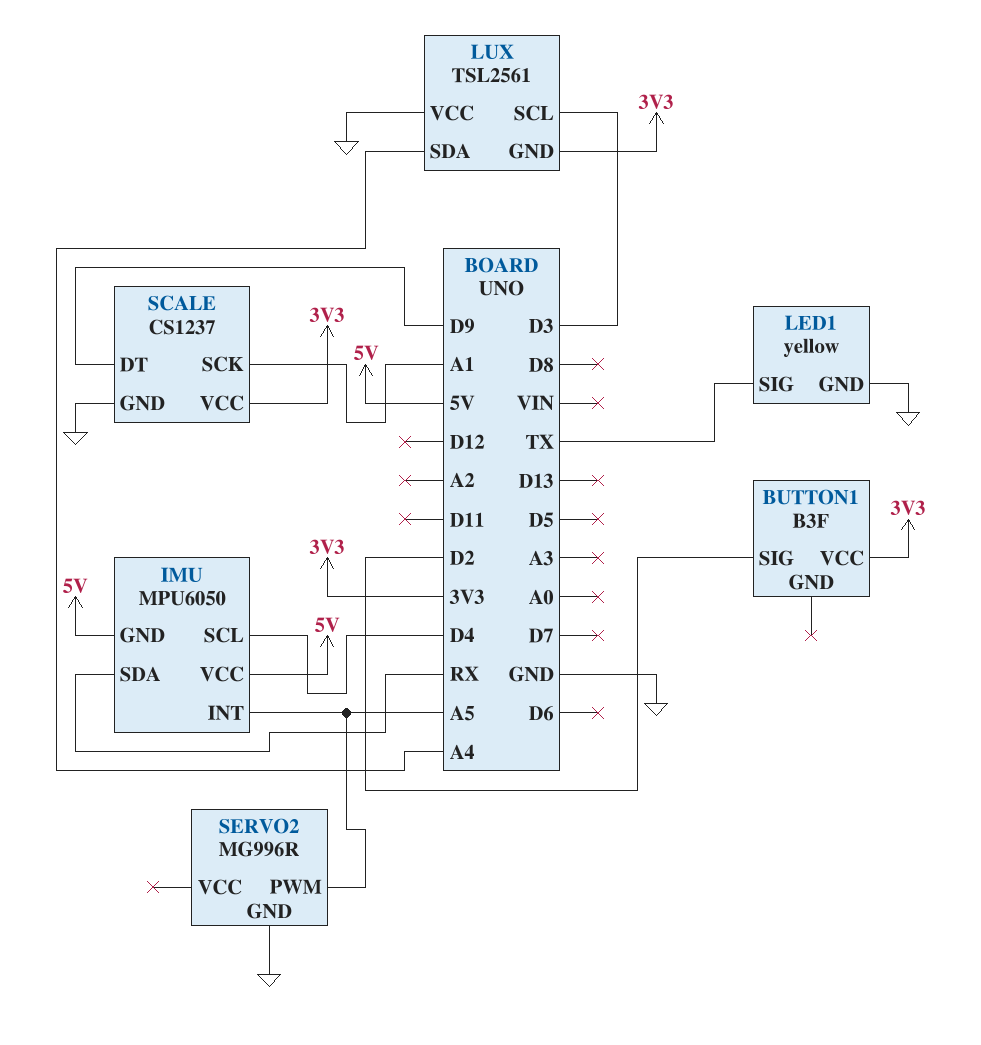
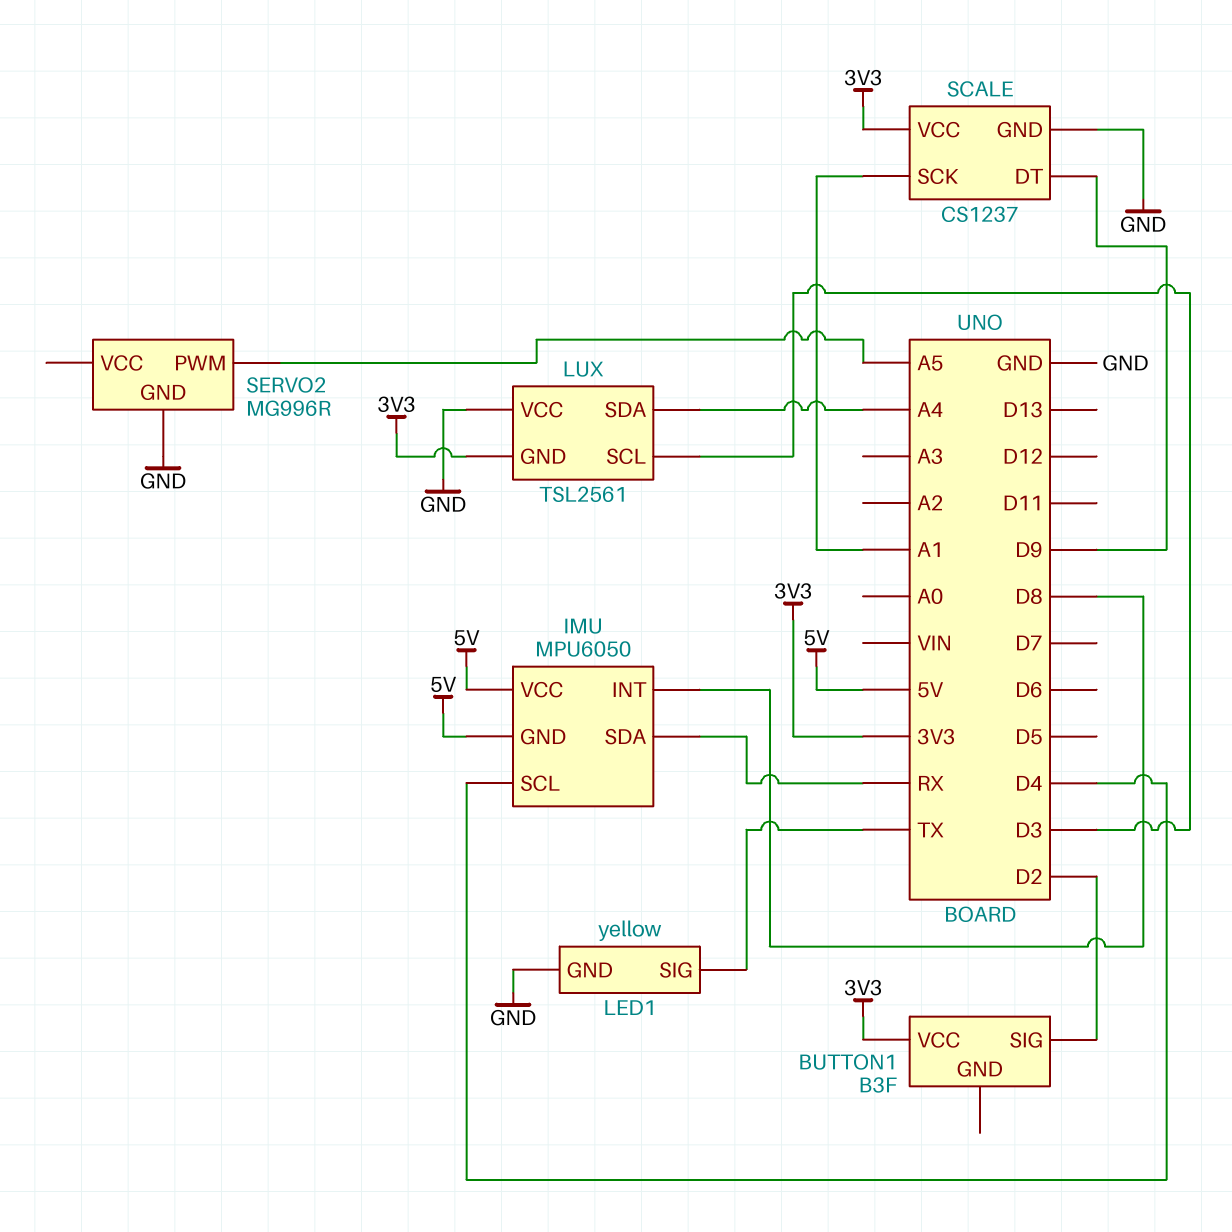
IMU pin INT: A5 -> D8

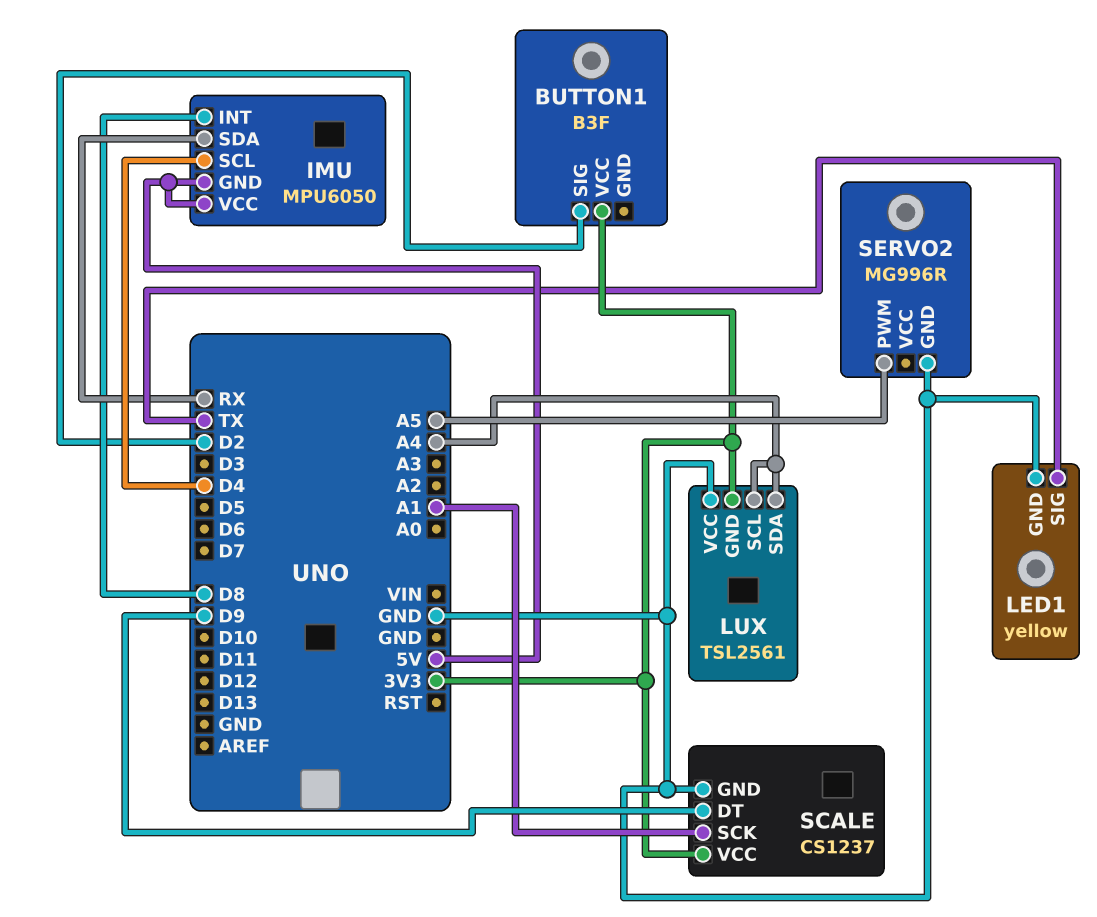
LUX pin SCL: D3 -> A4

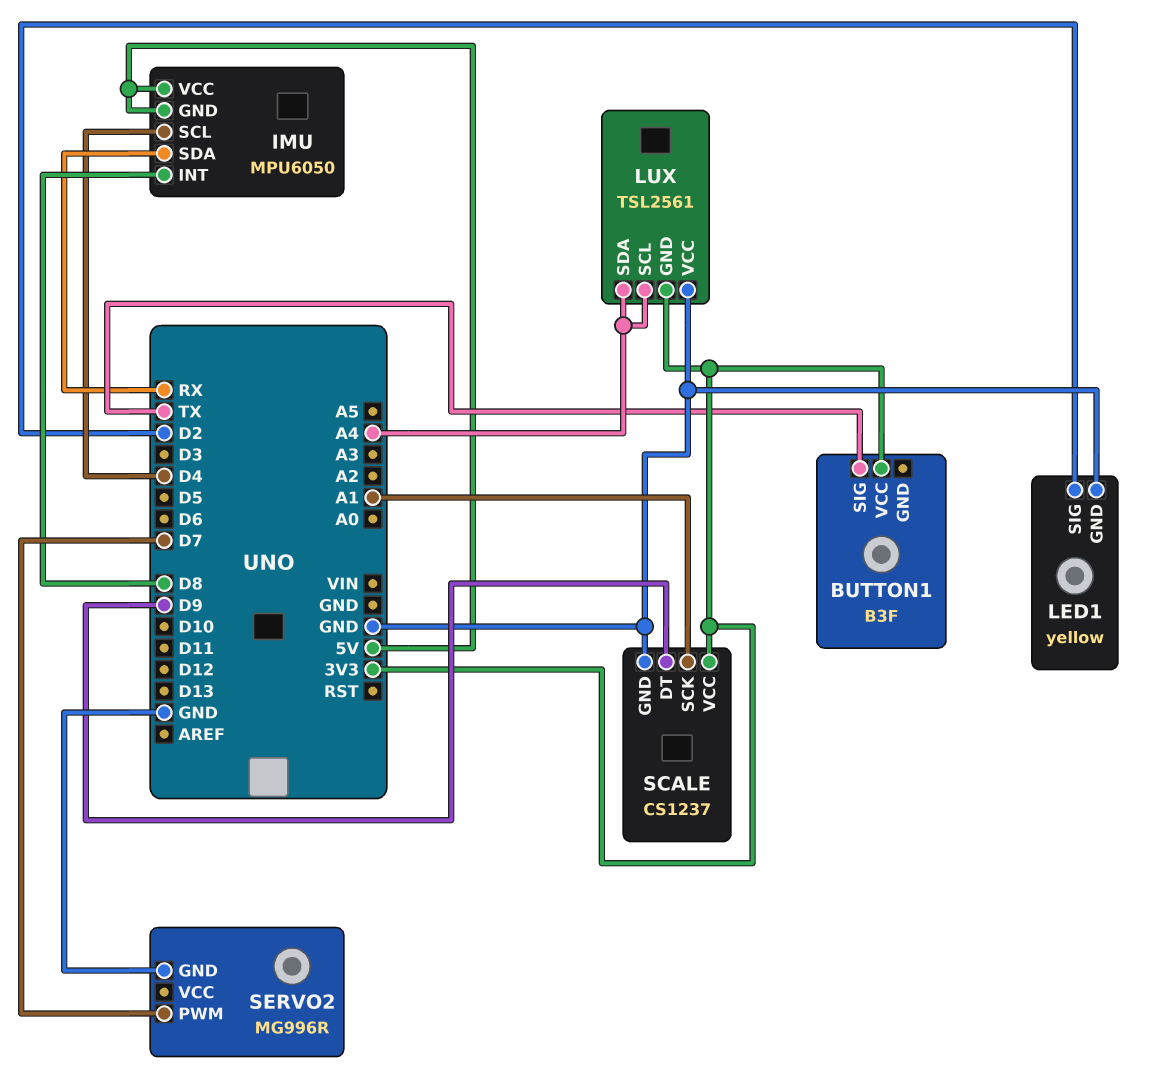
BUTTON1 pin SIG: D2 -> TX
LED1 pin SIG: TX -> D2
SERVO2 pin PWM: A5 -> D7

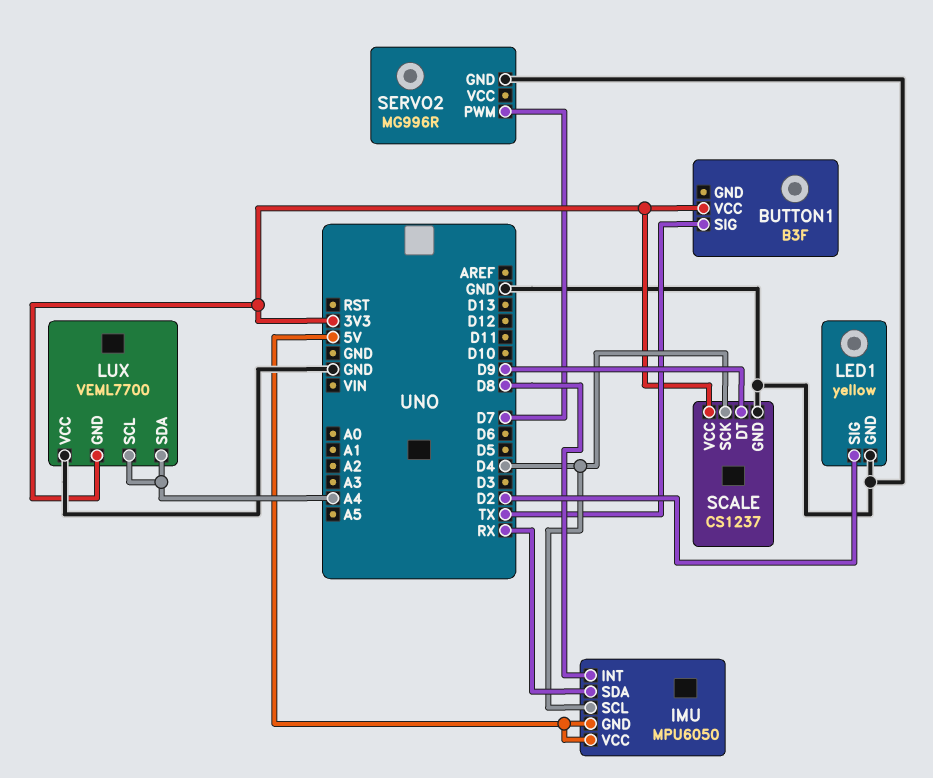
LUX: TSL2561 -> VEML7700
SCALE pin SCK: A1 -> D4

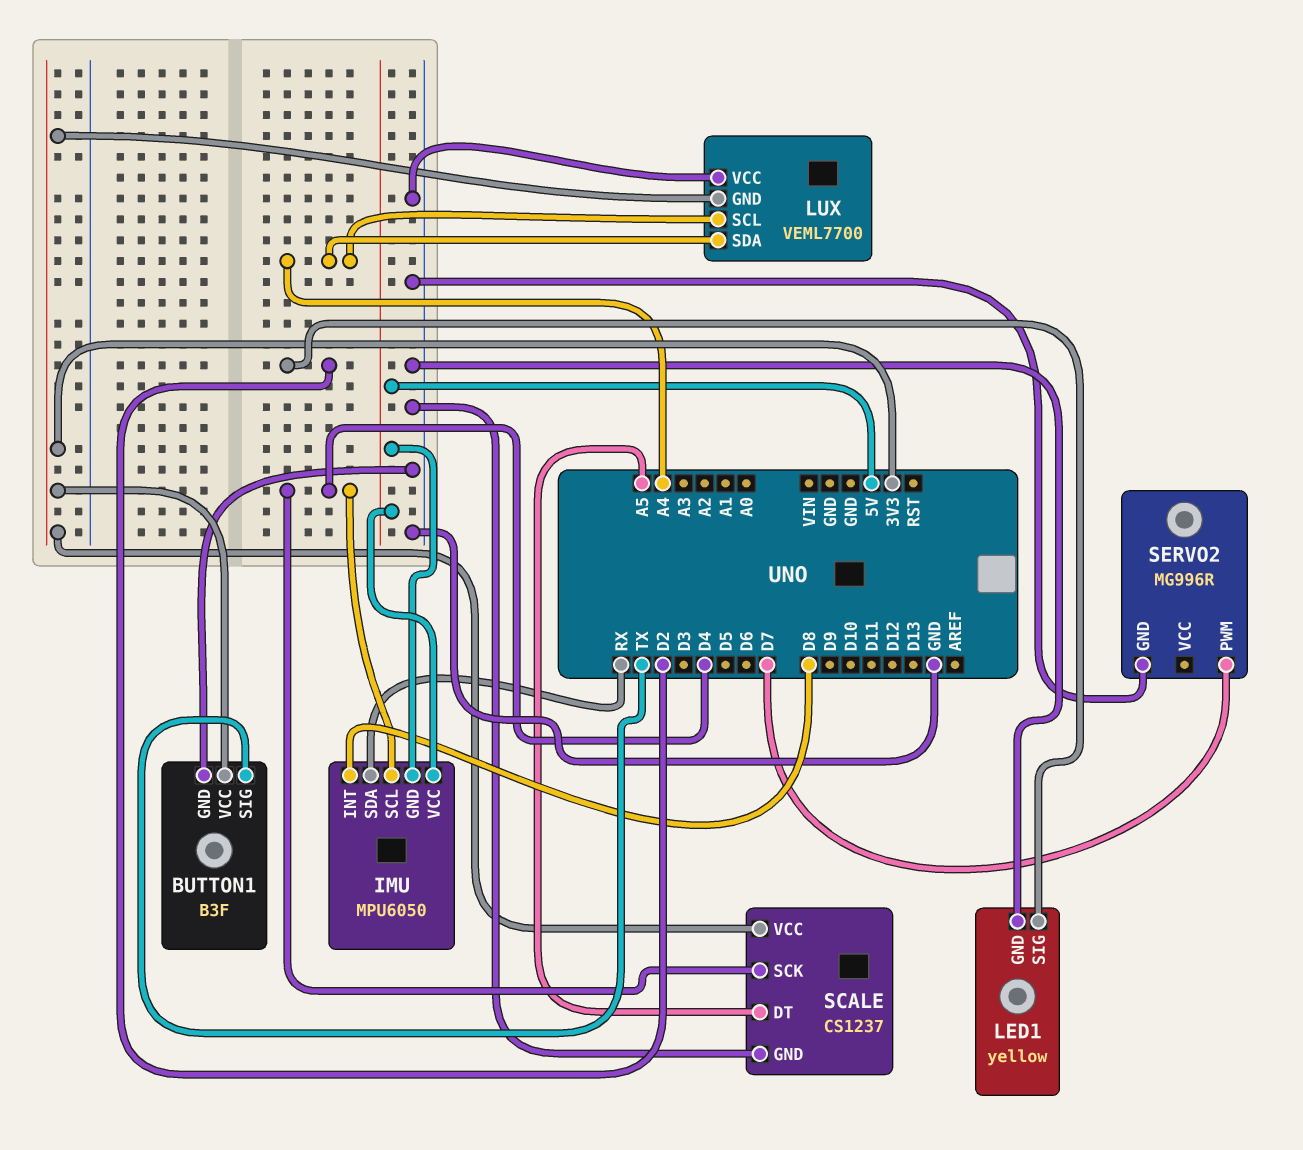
BUTTON1 pin GND: none -> GND
SCALE pin DT: D9 -> A5

